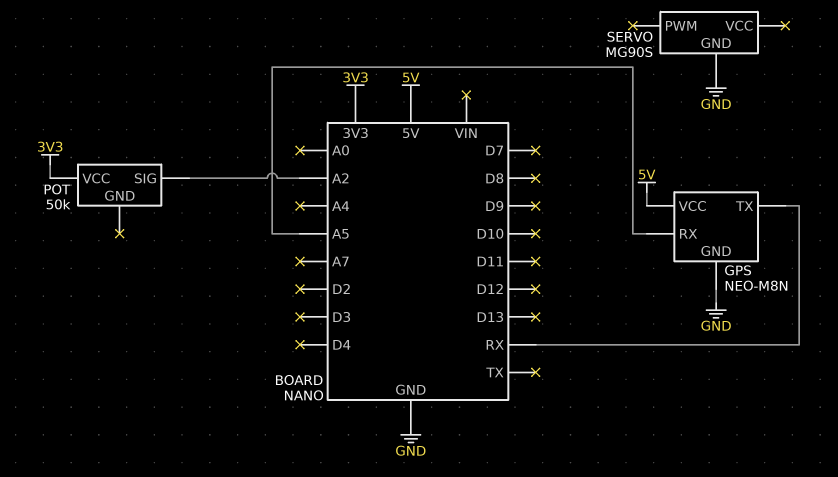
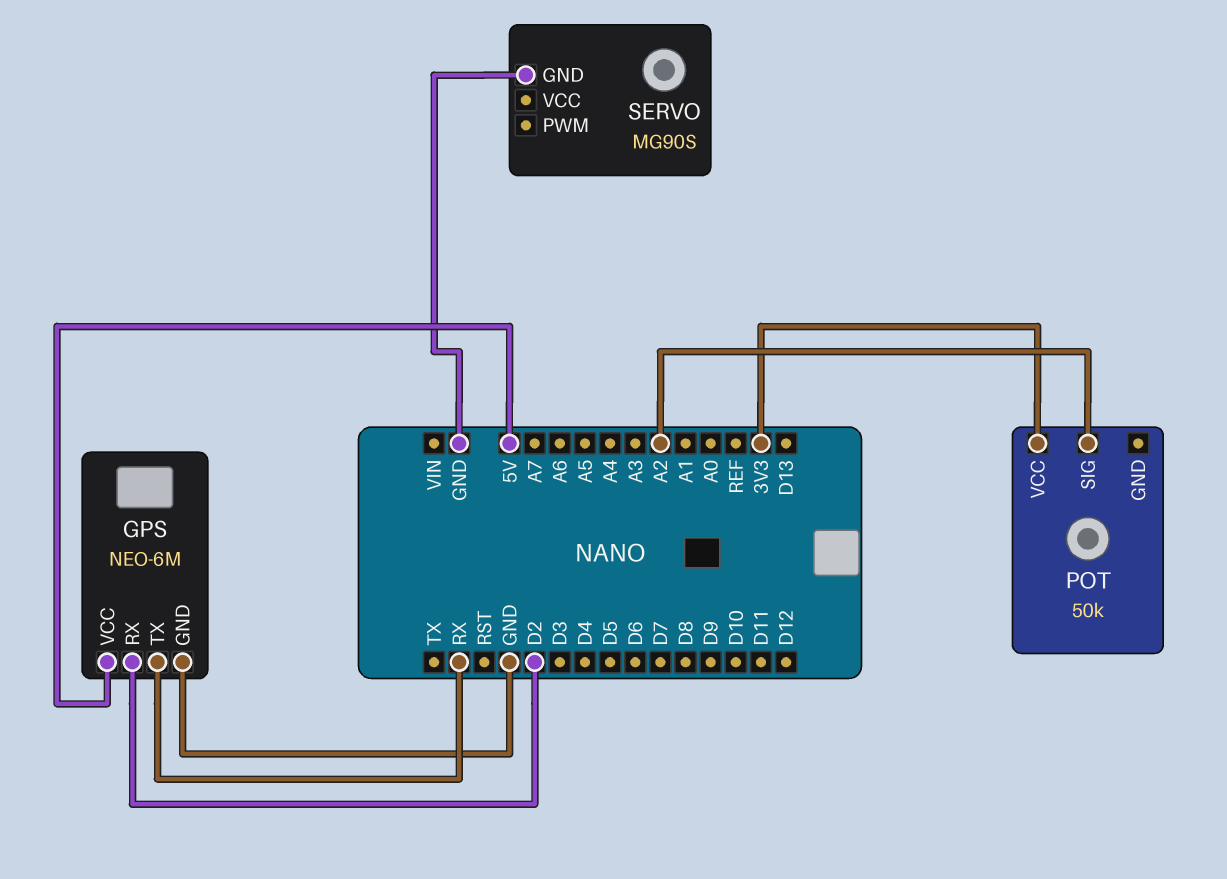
GPS: NEO-M8N -> NEO-6M
GPS pin RX: A5 -> D2

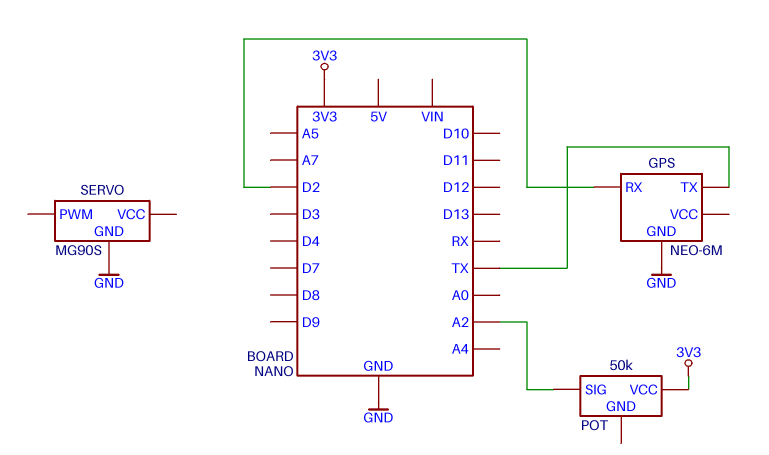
GPS pin TX: RX -> TX
GPS pin VCC: 5V -> none

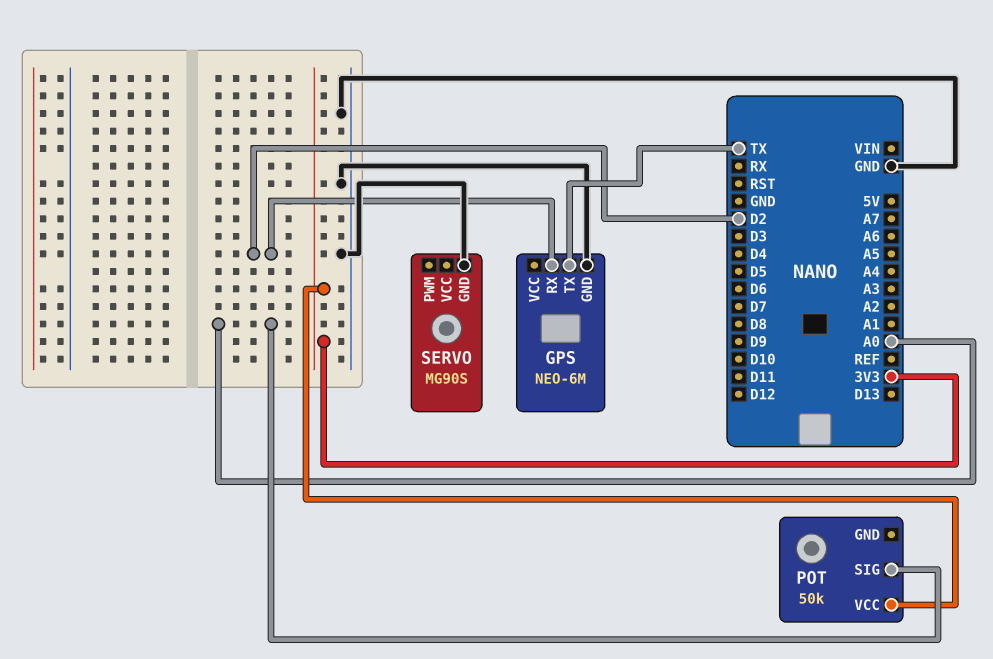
POT pin SIG: A2 -> A0

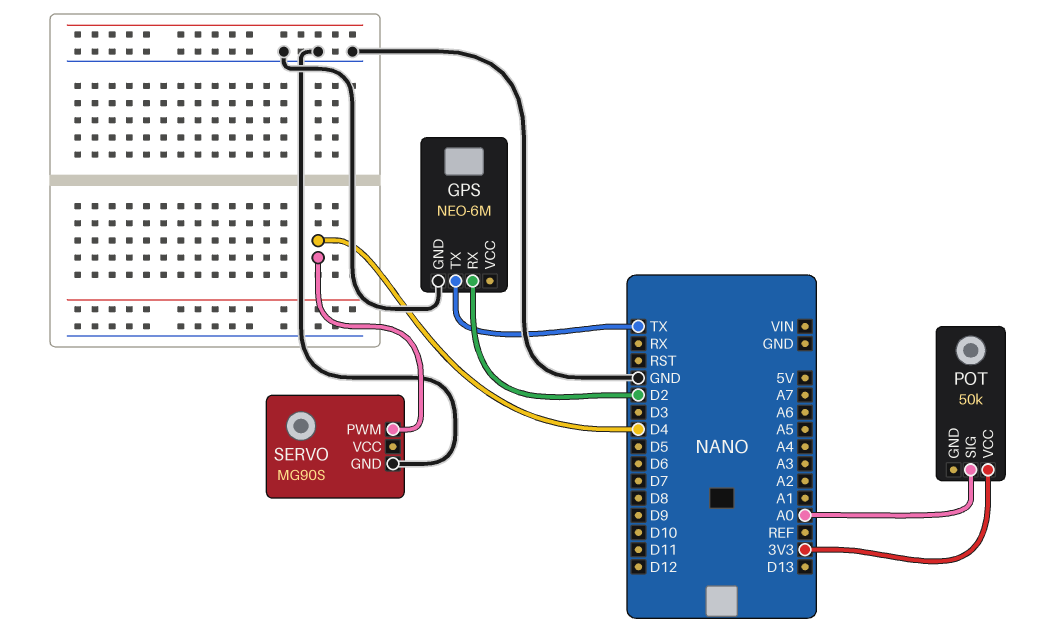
SERVO pin PWM: none -> D4

